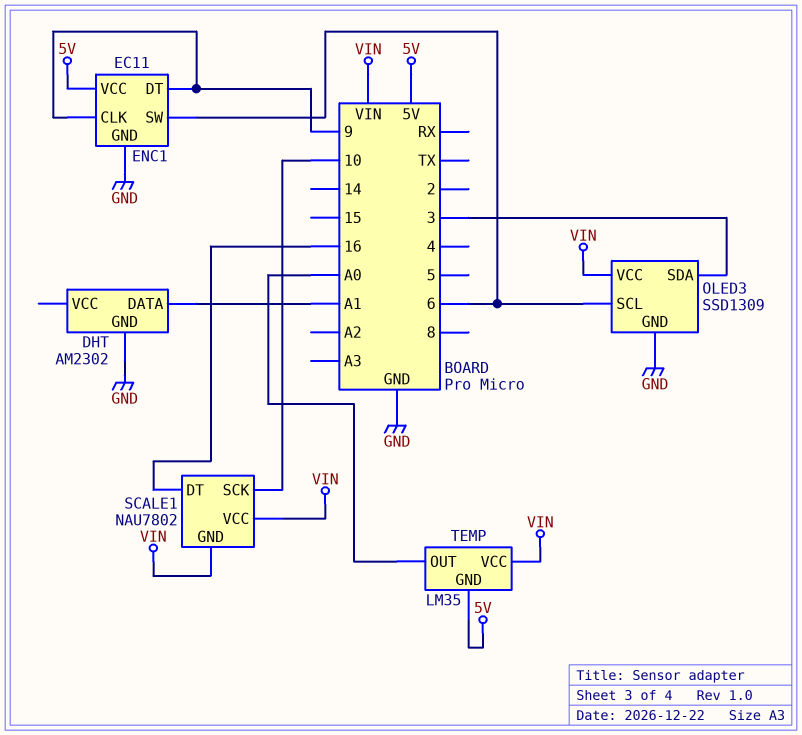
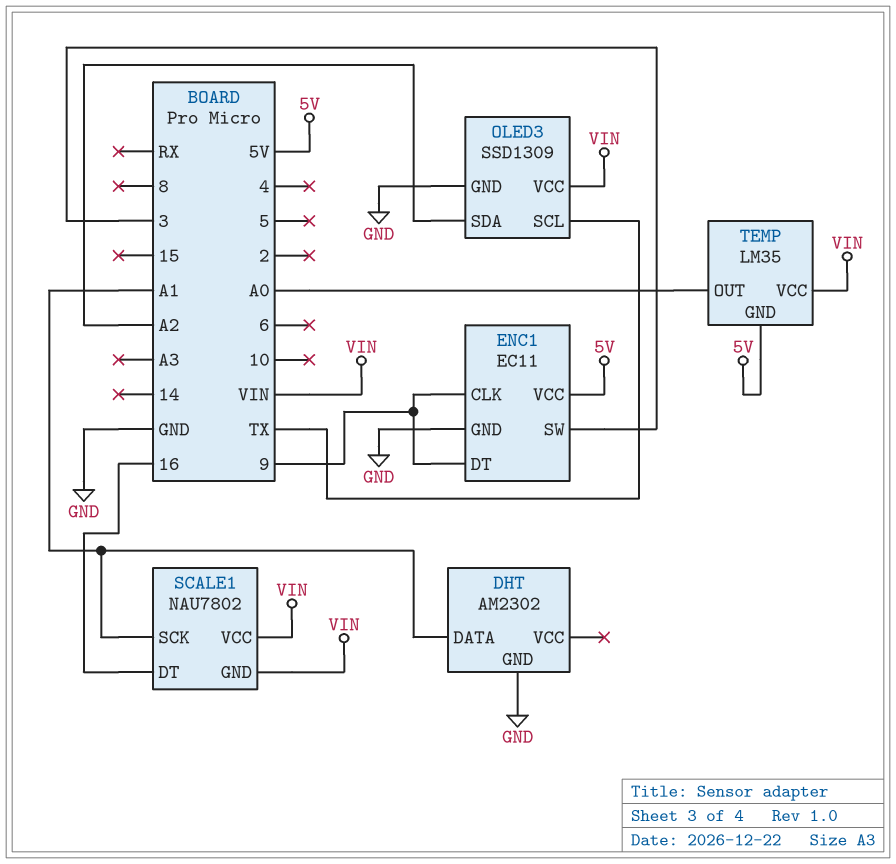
ENC1 pin SW: 6 -> 3
OLED3 pin SCL: 6 -> TX
OLED3 pin SDA: 3 -> A2
SCALE1 pin SCK: 10 -> A1

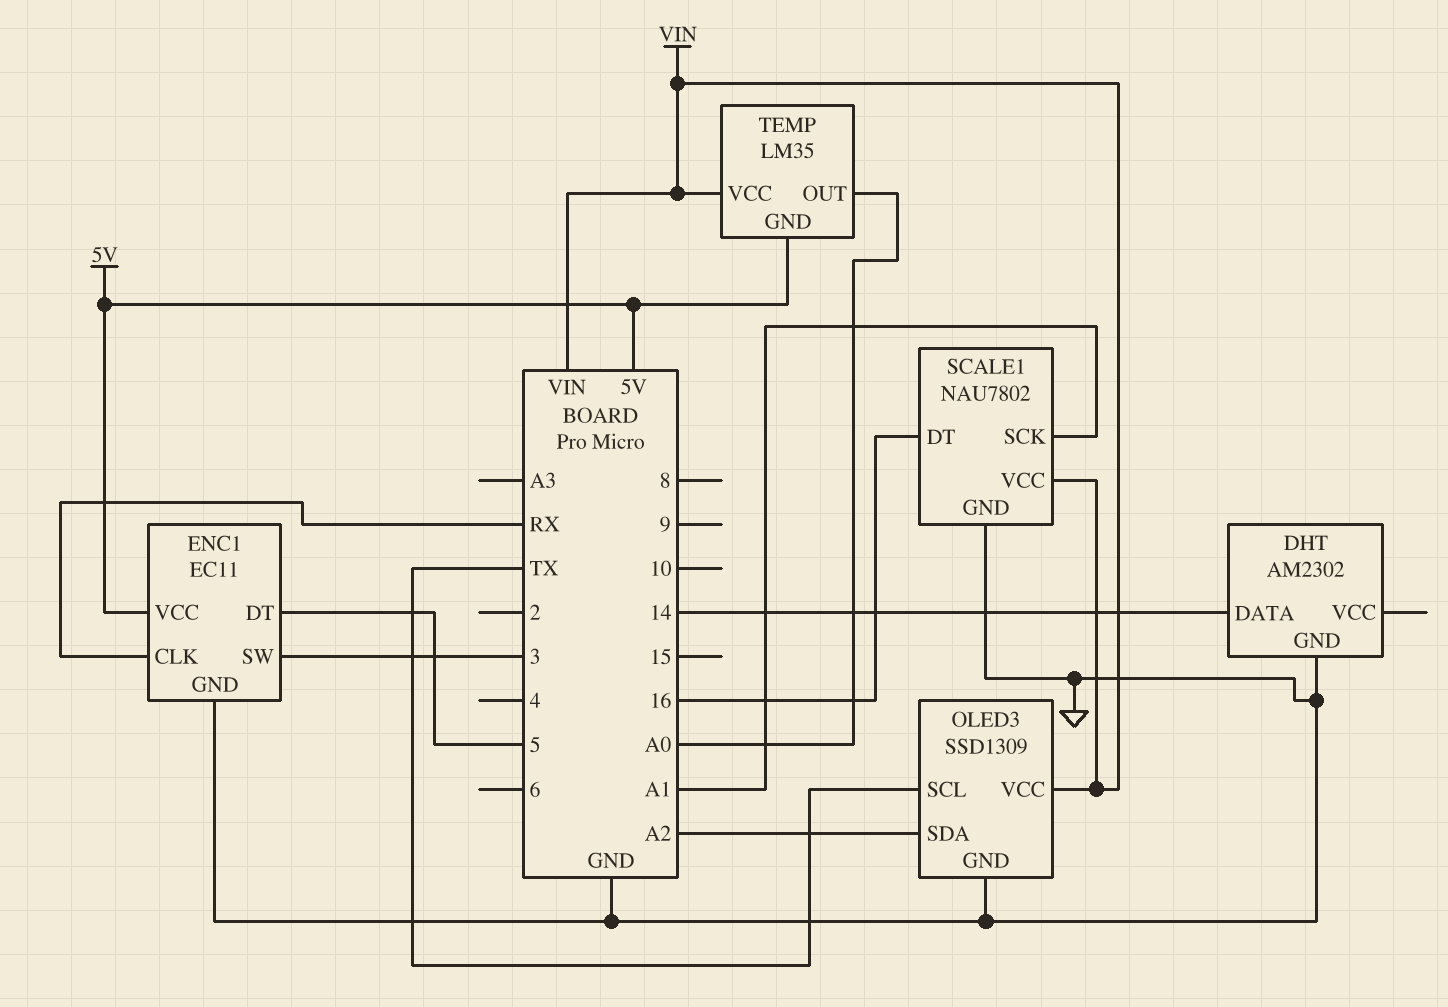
DHT pin DATA: A1 -> 14
ENC1 pin CLK: 9 -> RX
ENC1 pin DT: 9 -> 5
SCALE1 pin GND: VIN -> GND

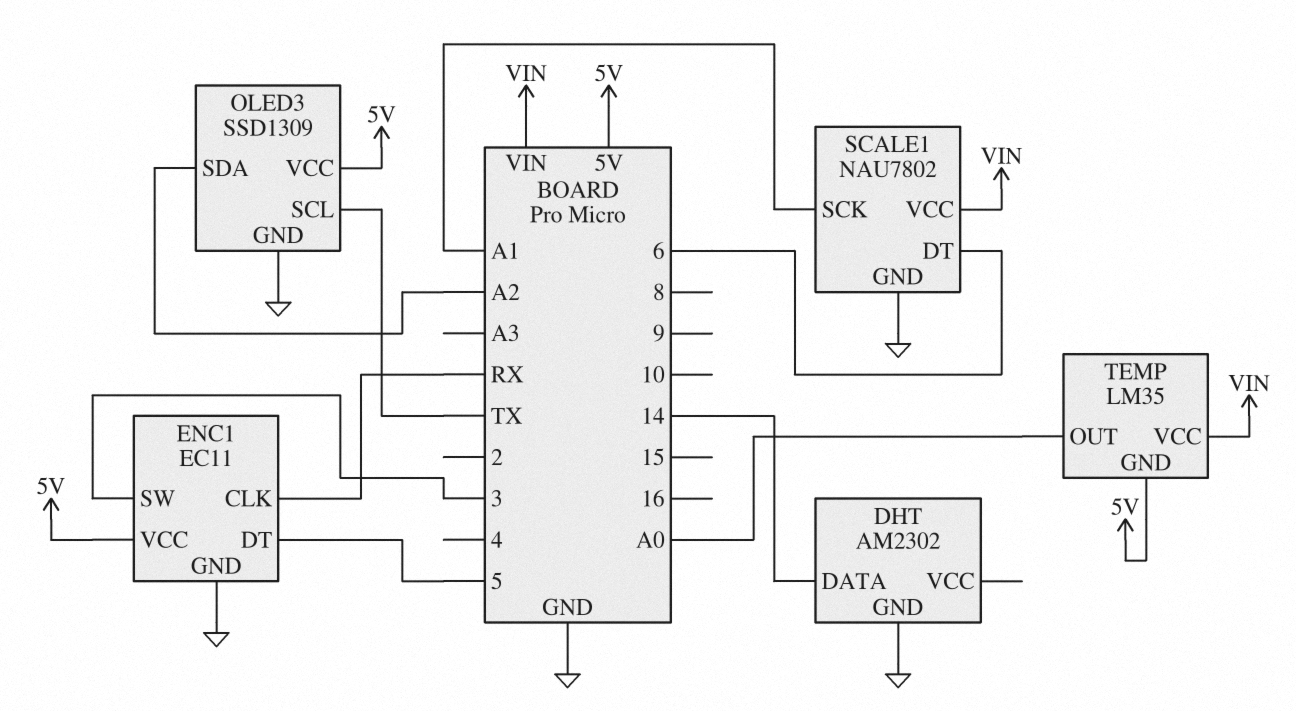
OLED3 pin VCC: VIN -> 5V
SCALE1 pin DT: 16 -> 6

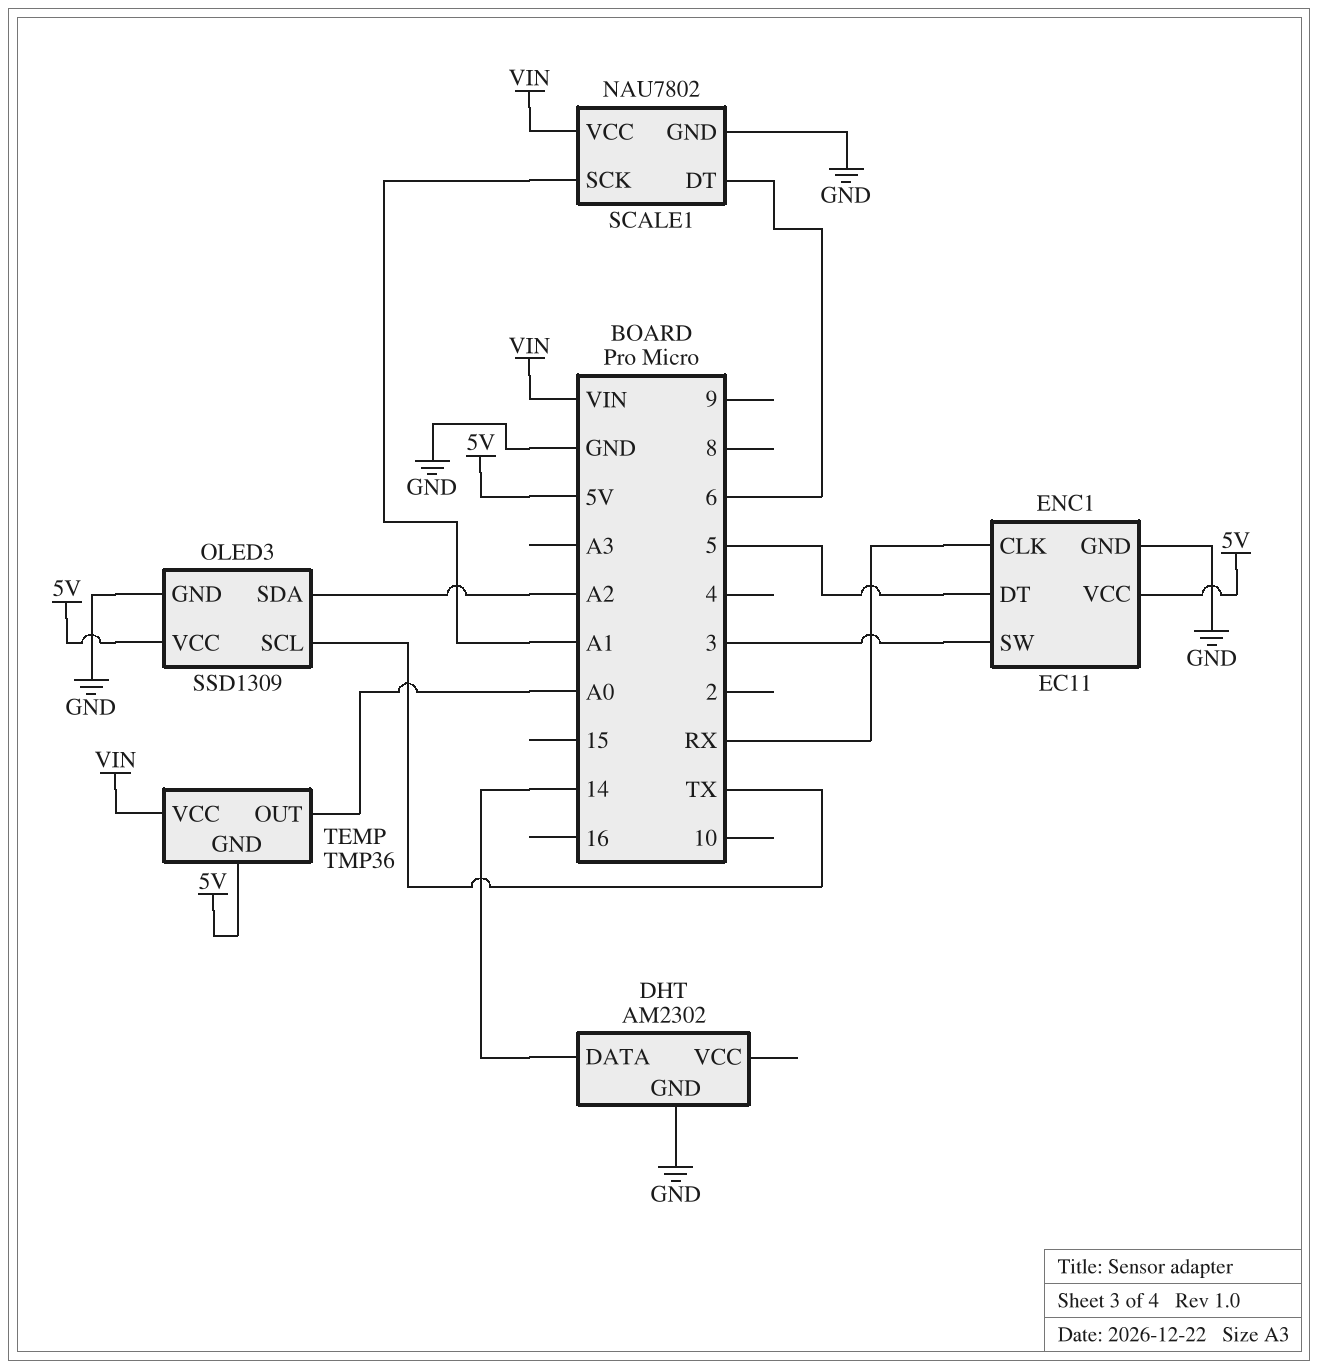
TEMP: LM35 -> TMP36

